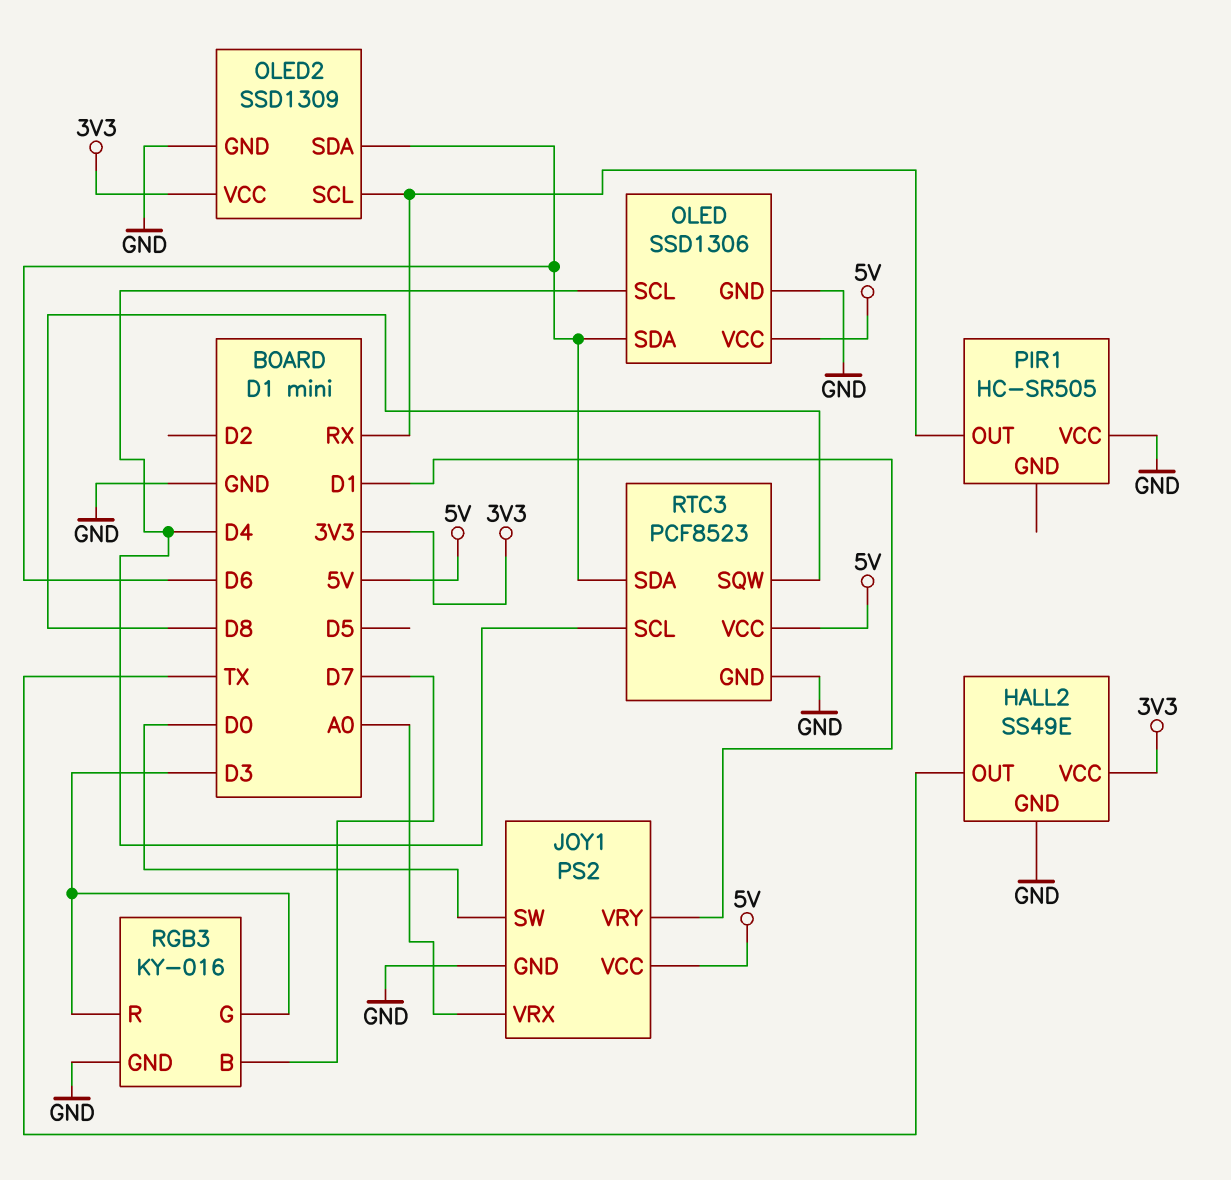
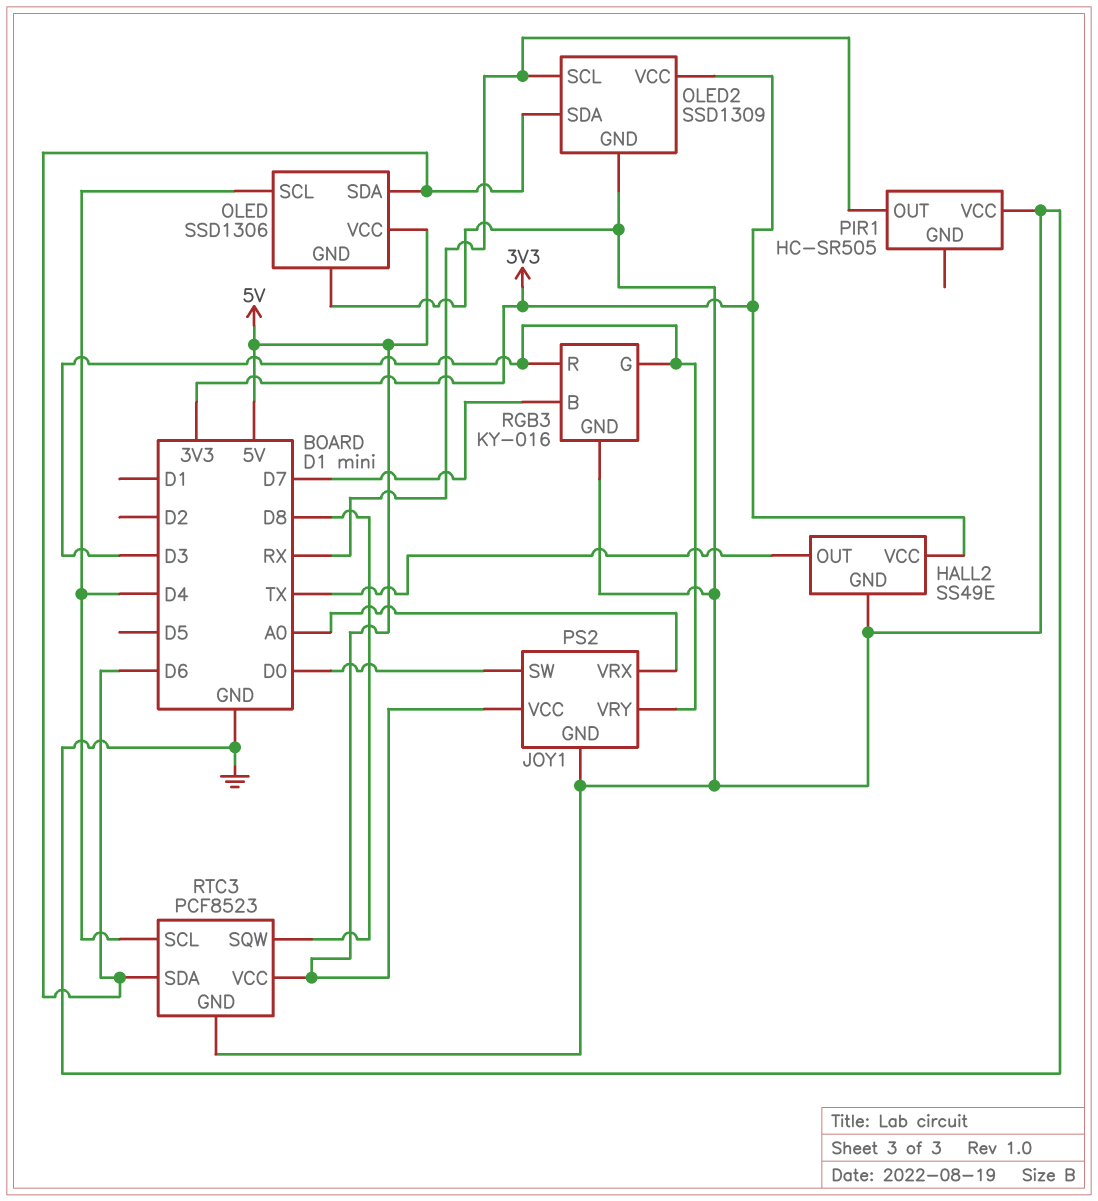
JOY1 pin VRY: D1 -> D3

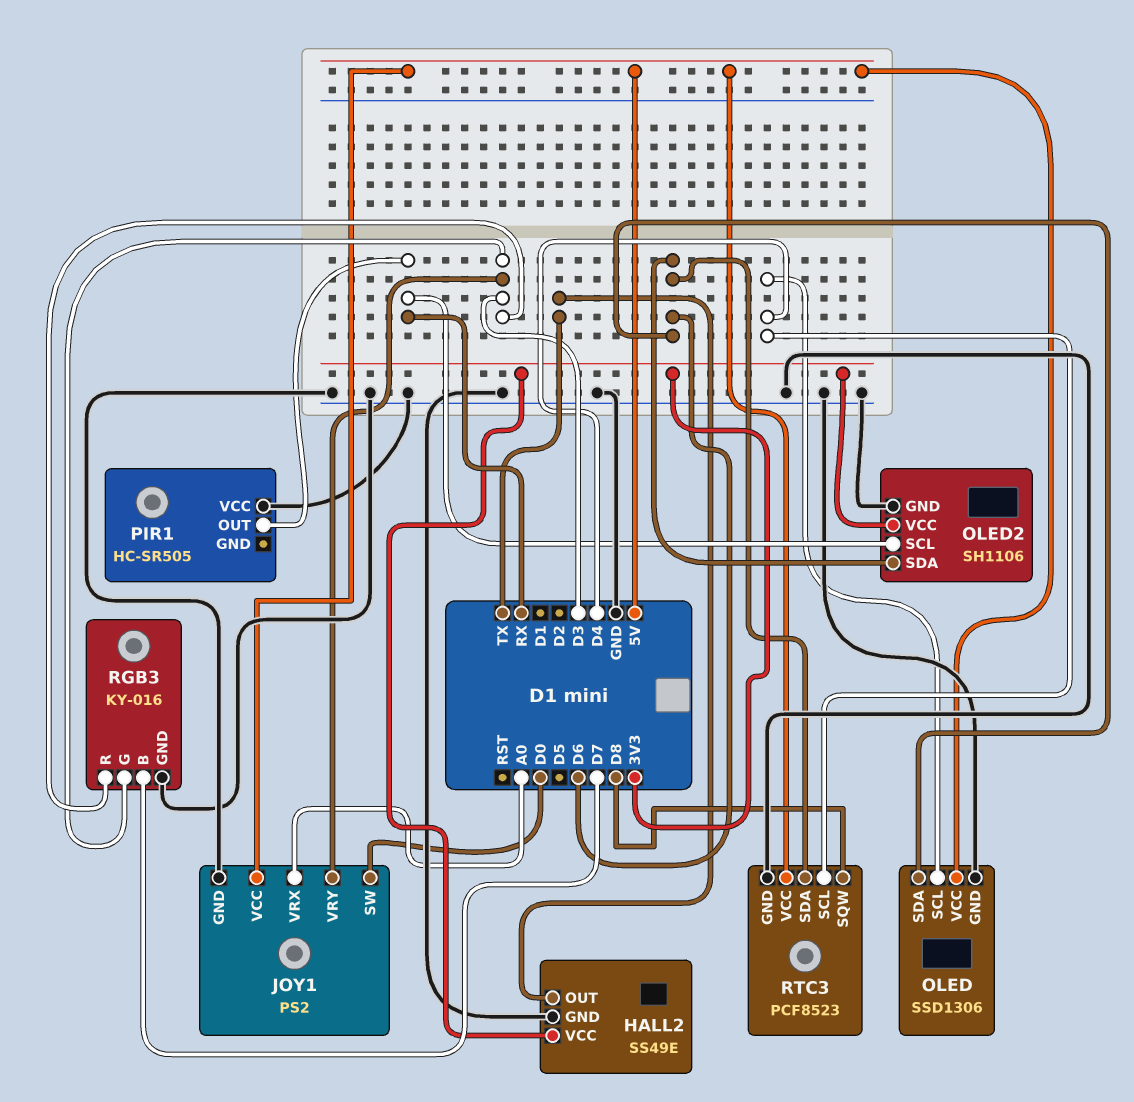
OLED2: SSD1309 -> SH1106

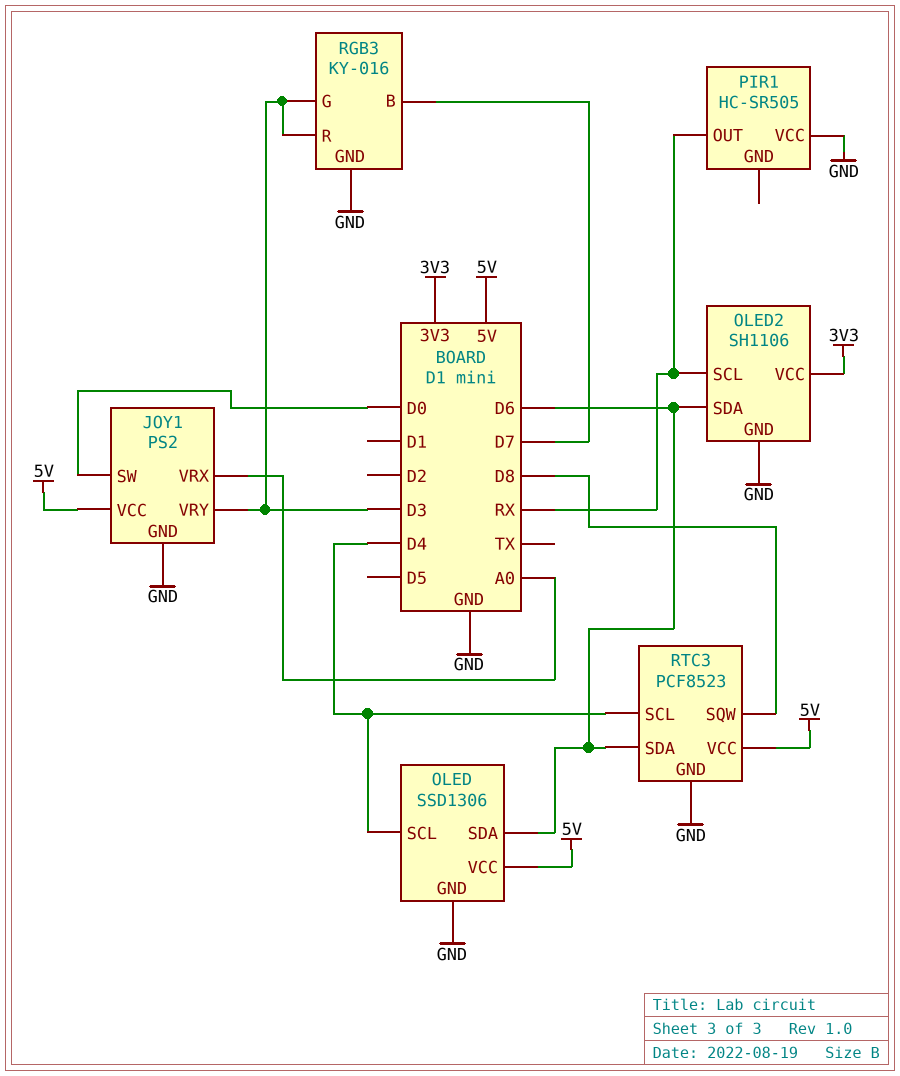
HALL2: SS49E -> none
HALL2 pin GND: GND -> none
HALL2 pin OUT: TX -> none
HALL2 pin VCC: 3V3 -> none

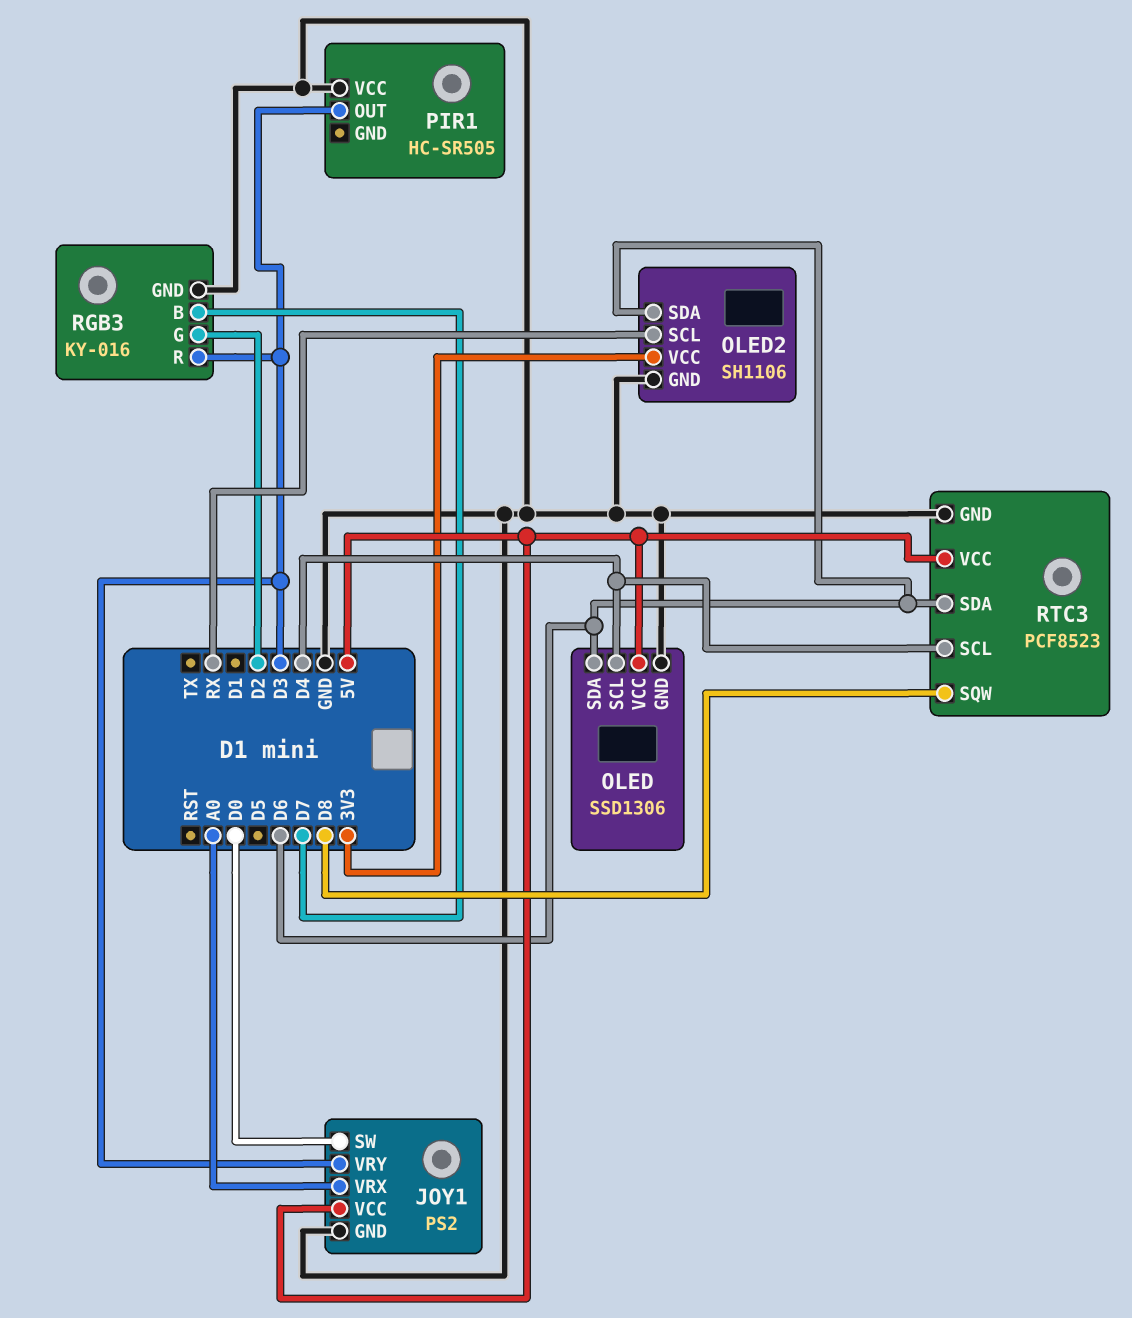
PIR1 pin OUT: RX -> D3
RGB3 pin G: D3 -> D2

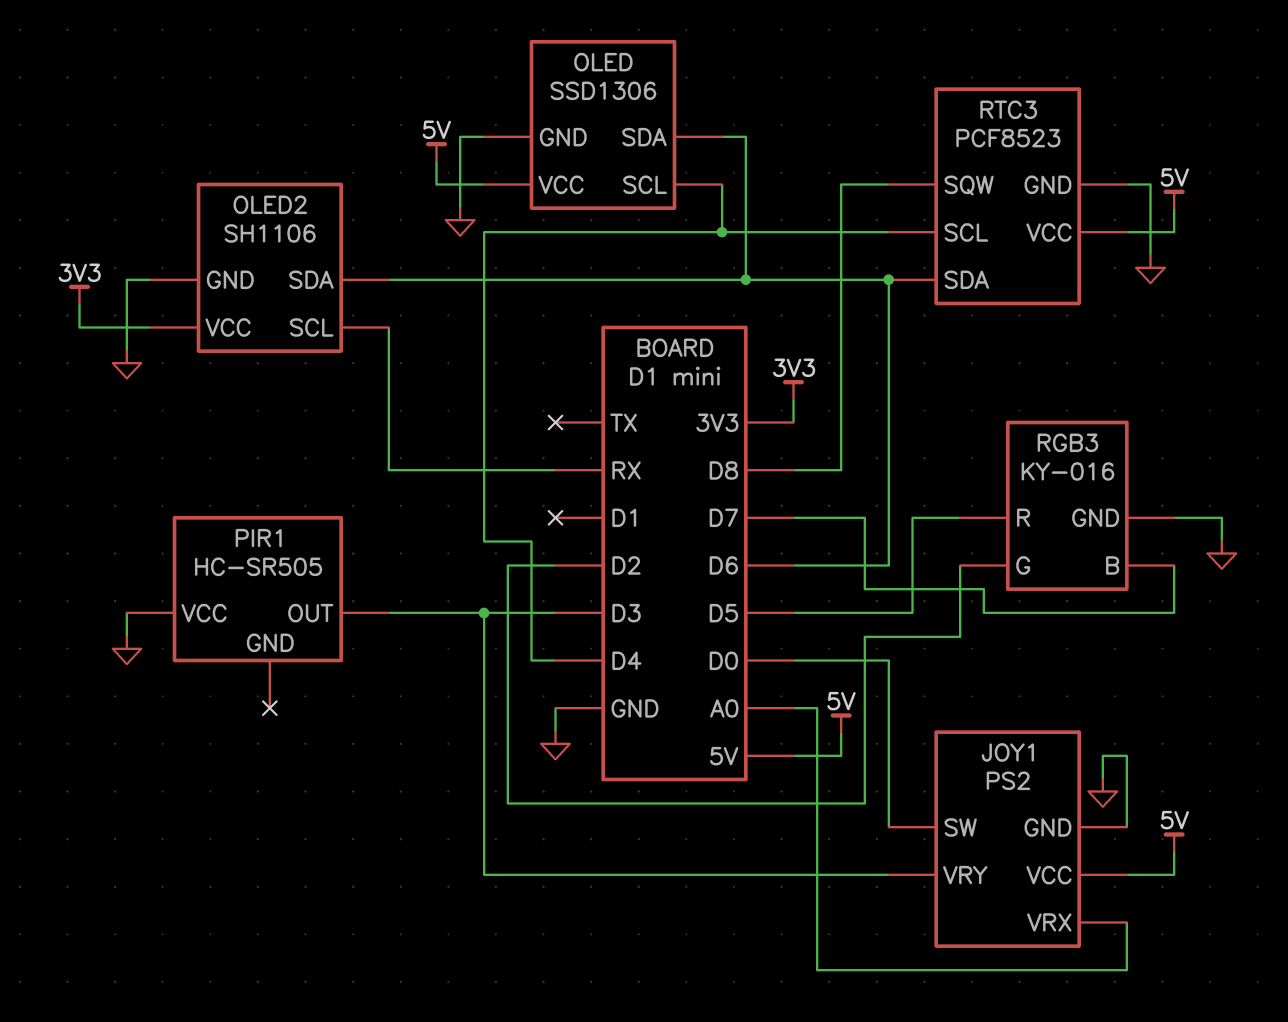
RGB3 pin R: D3 -> D5

